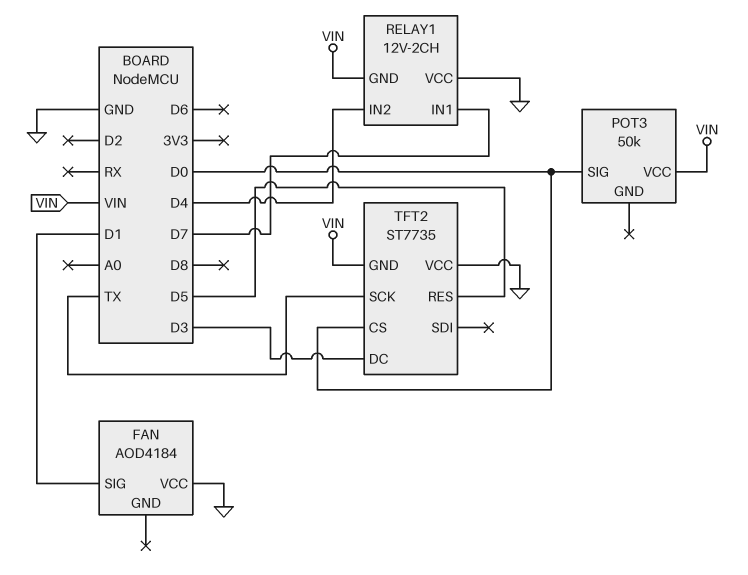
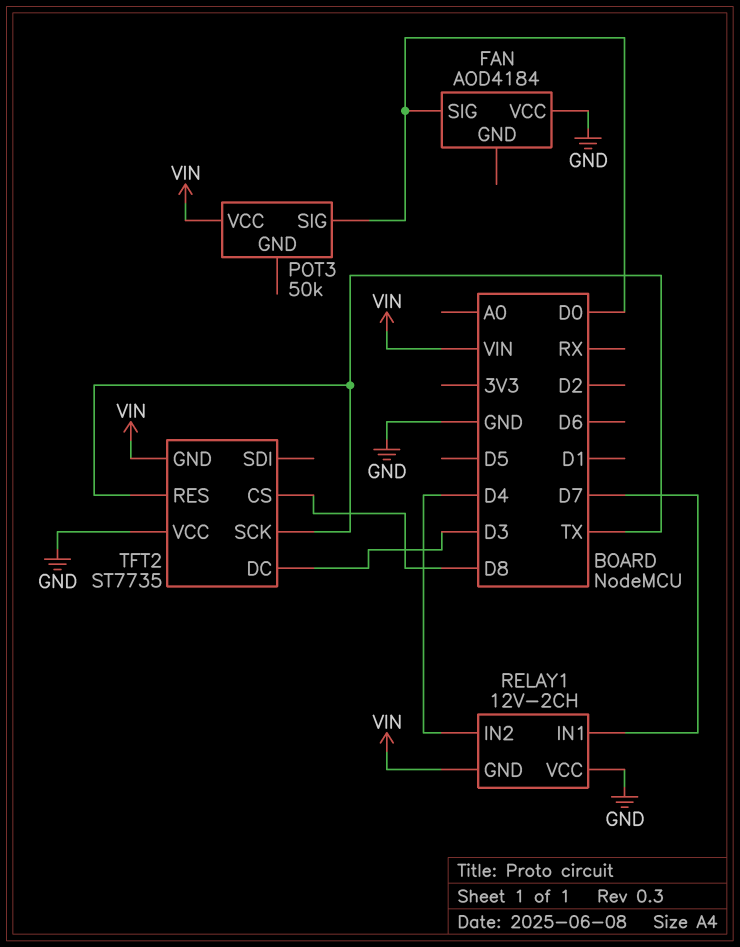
FAN pin SIG: D1 -> D0
TFT2 pin CS: D0 -> D8
TFT2 pin RES: D5 -> TX

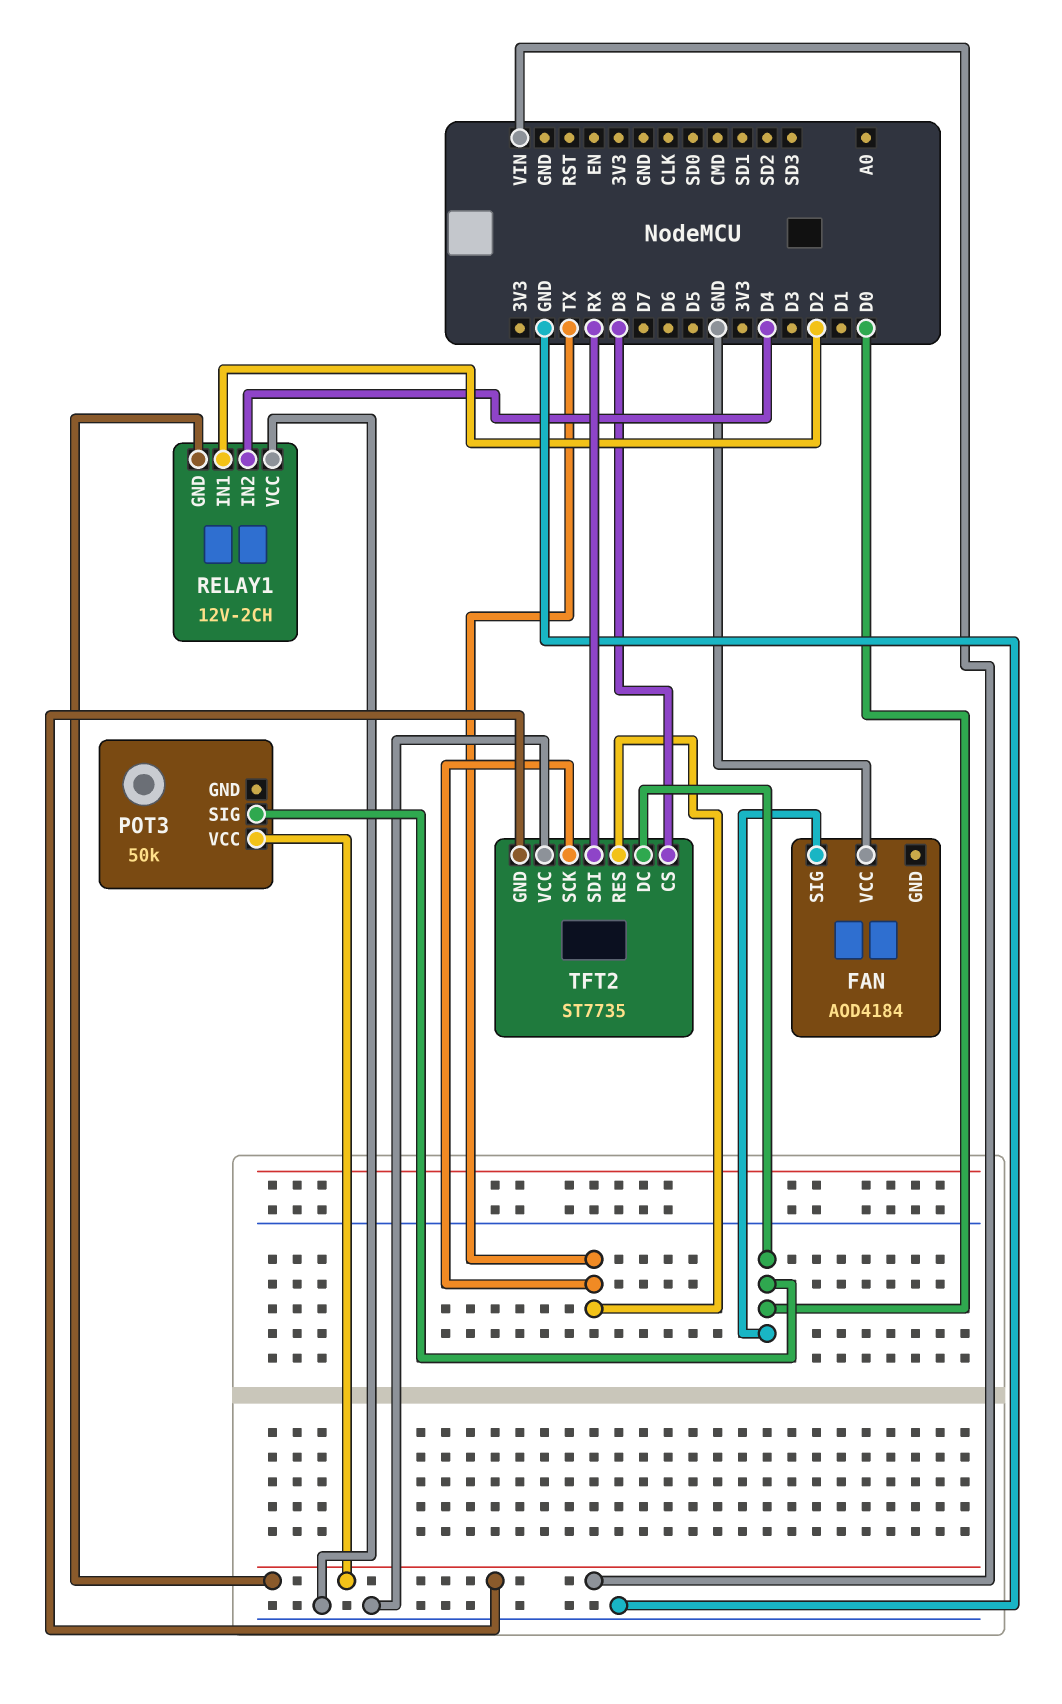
RELAY1 pin IN1: D7 -> D2
TFT2 pin DC: D3 -> D0
TFT2 pin SDI: none -> RX

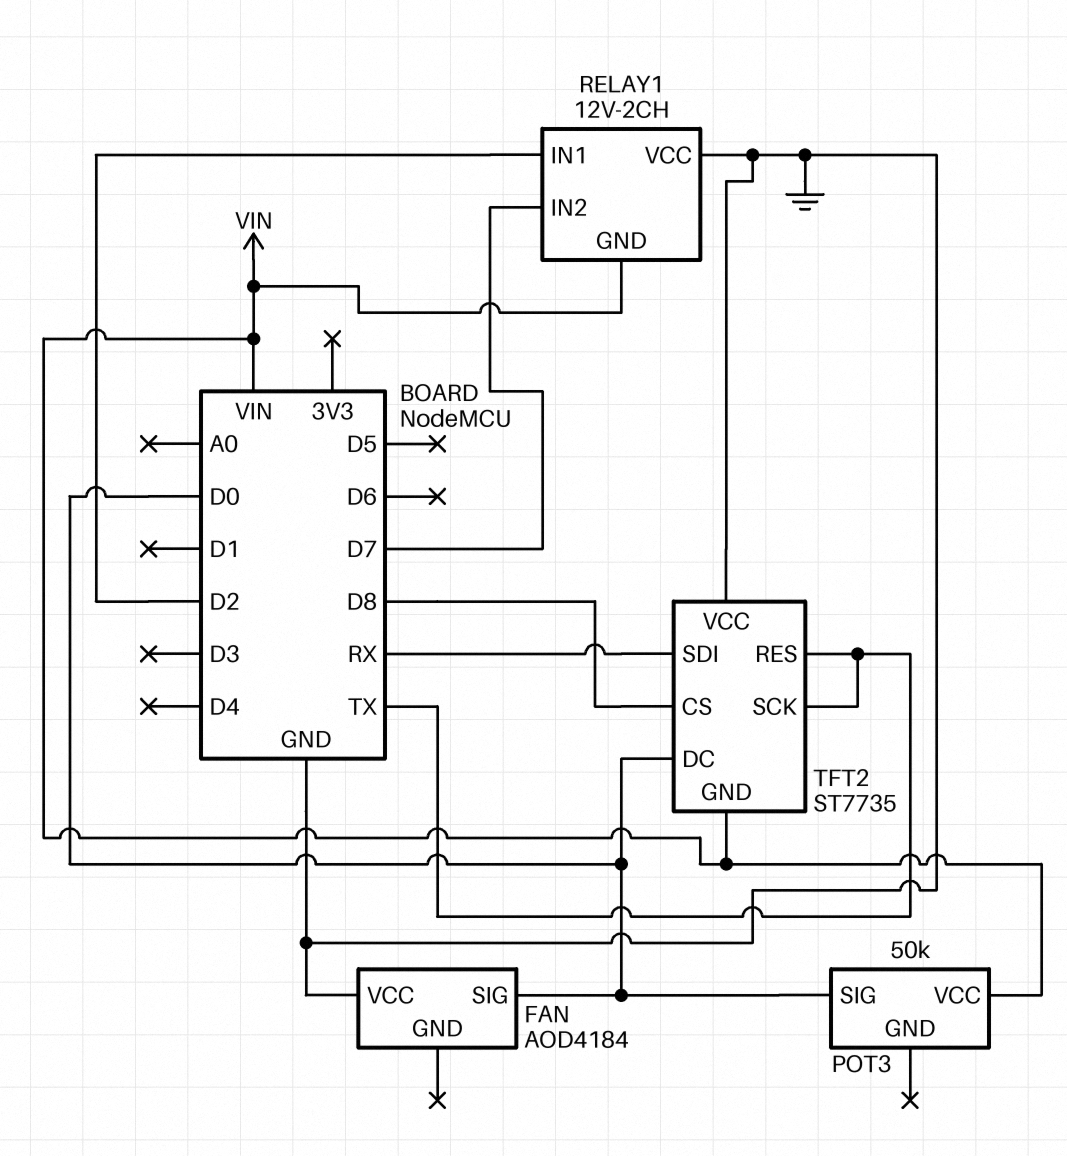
RELAY1 pin IN2: D4 -> D7

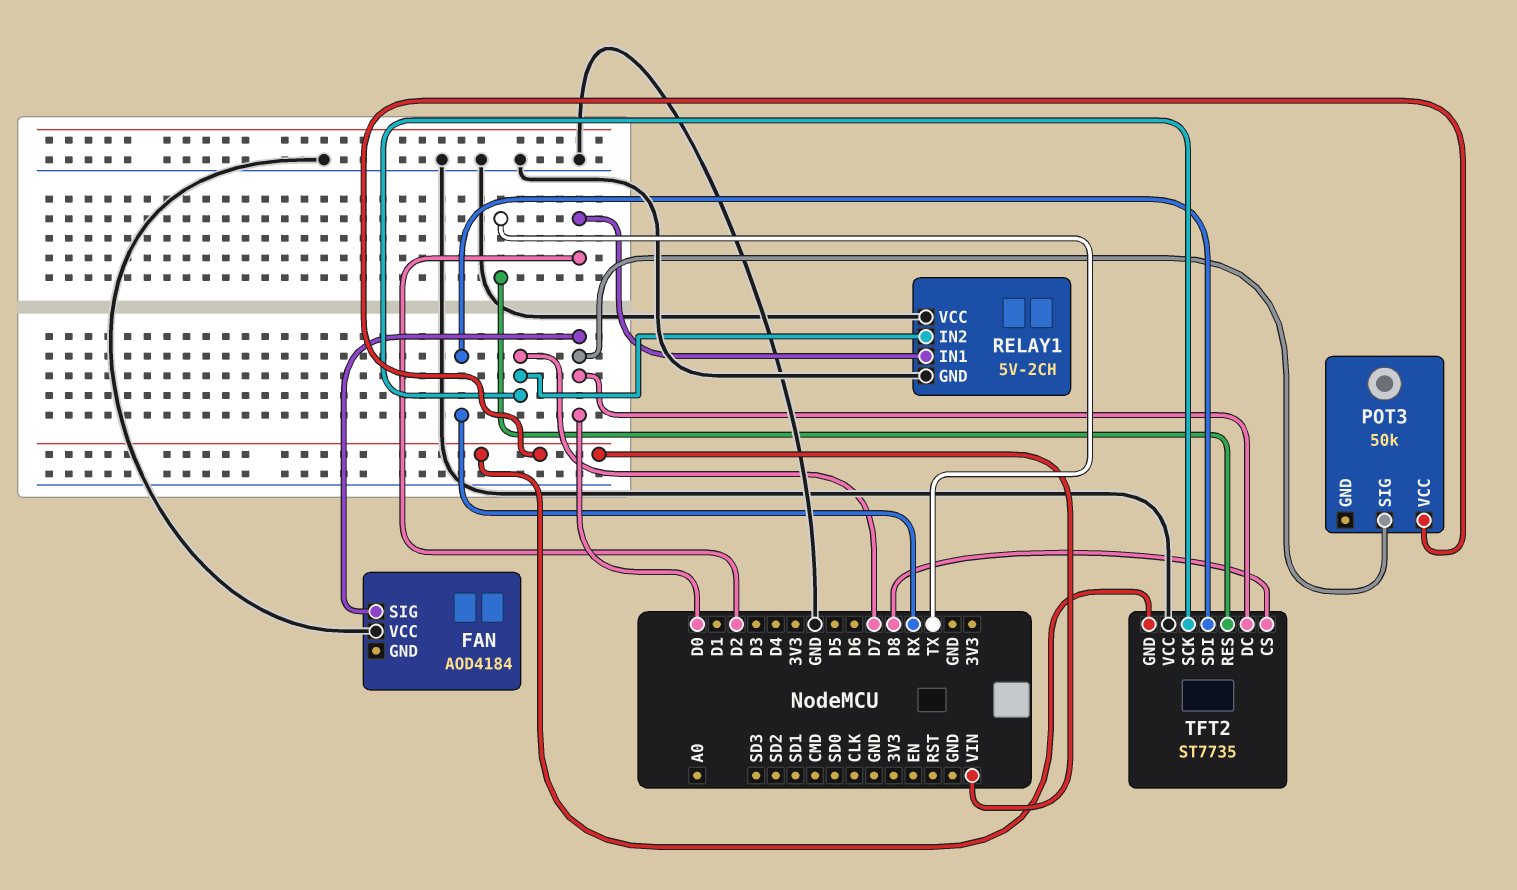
RELAY1: 12V-2CH -> 5V-2CH
RELAY1 pin GND: VIN -> GND
TFT2 pin SCK: TX -> D7

